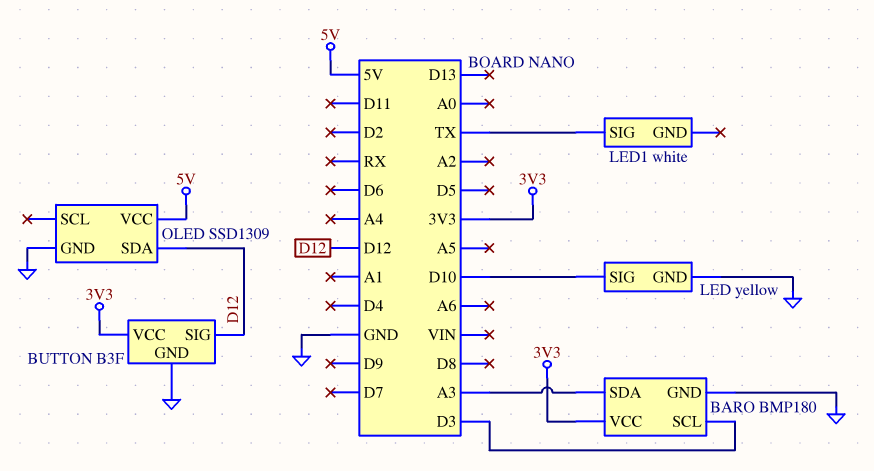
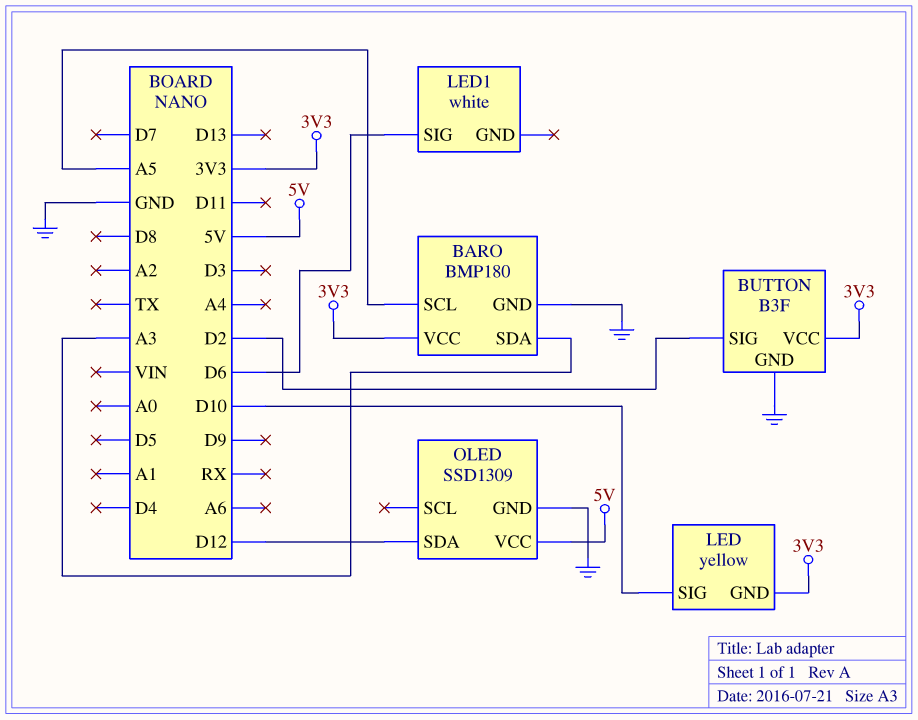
BARO pin SCL: D3 -> A5
BUTTON pin SIG: D12 -> D2
LED pin GND: GND -> 3V3
LED1 pin SIG: TX -> D6

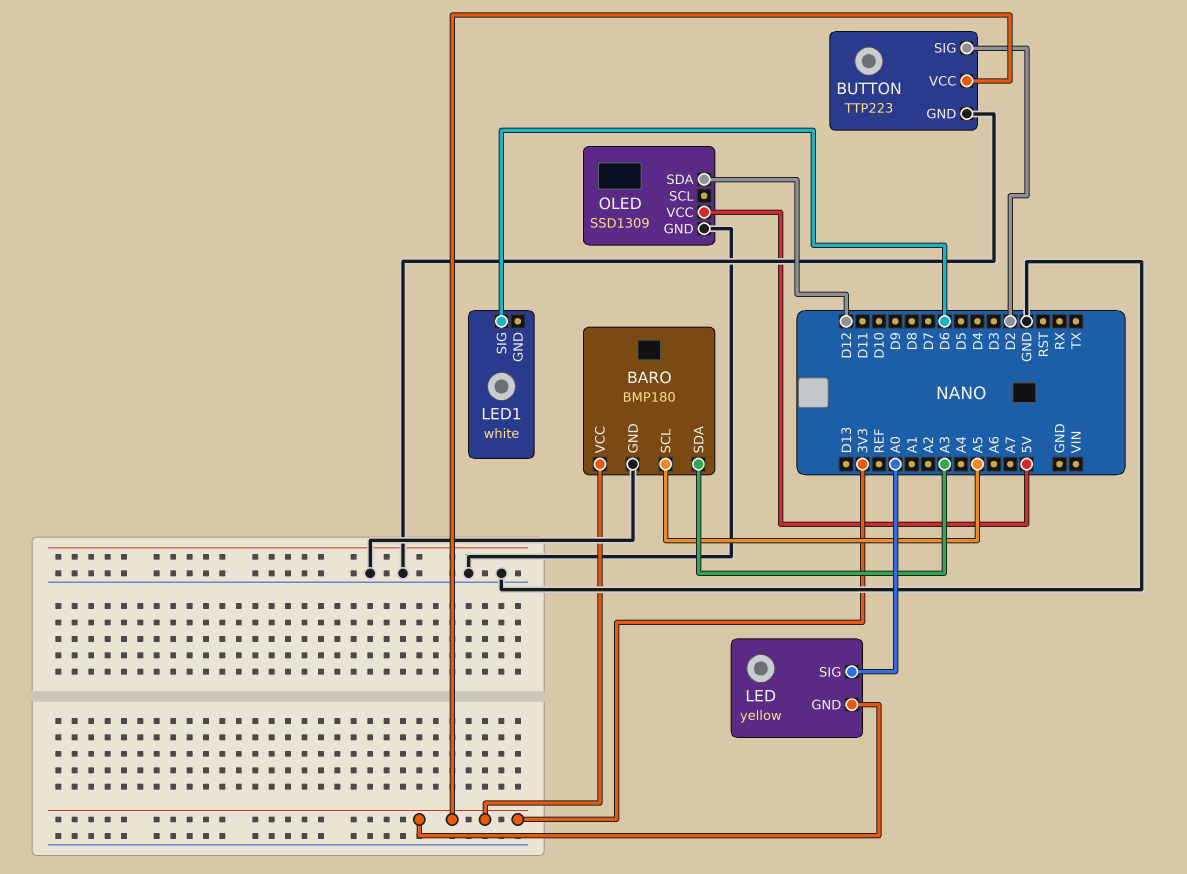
BUTTON: B3F -> TTP223
LED pin SIG: D10 -> A0

